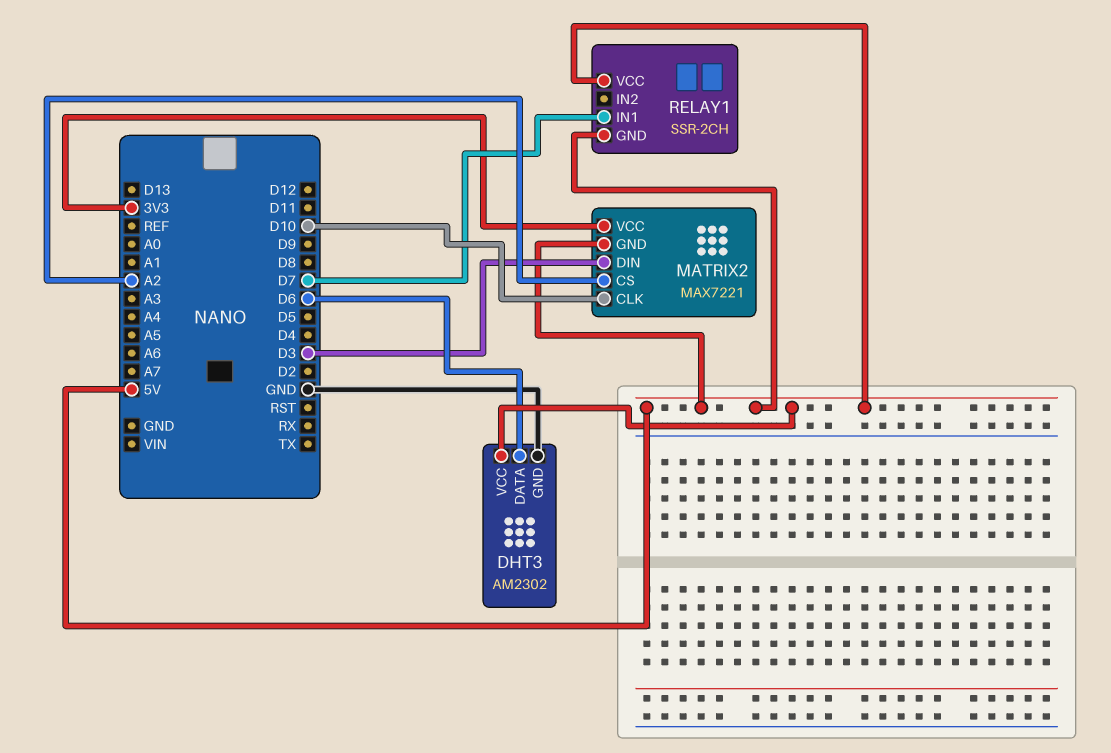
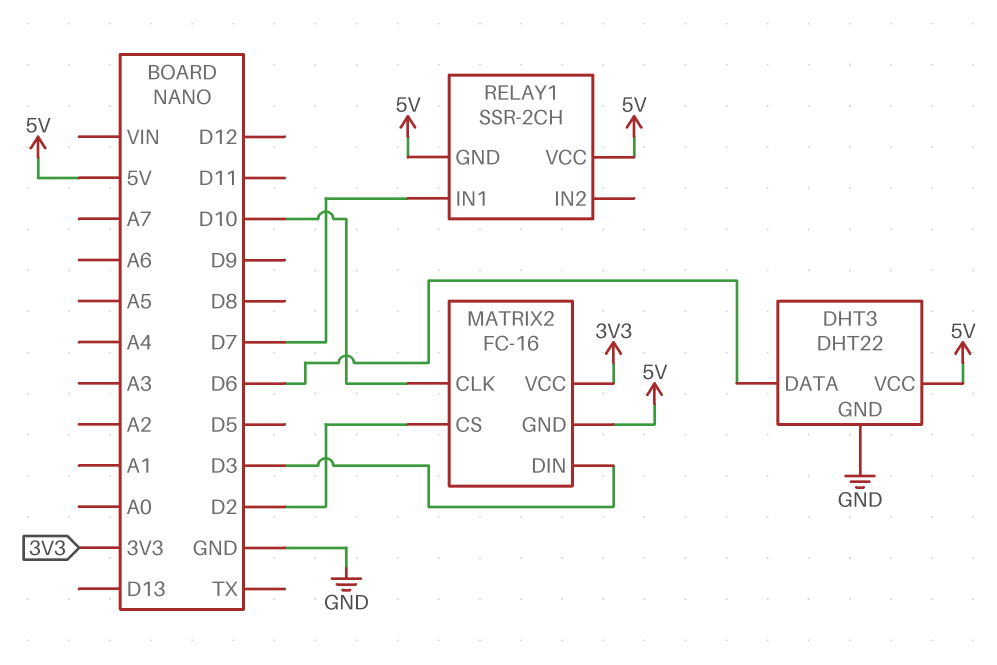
DHT3: AM2302 -> DHT22
MATRIX2: MAX7221 -> FC-16
MATRIX2 pin CS: A2 -> D2

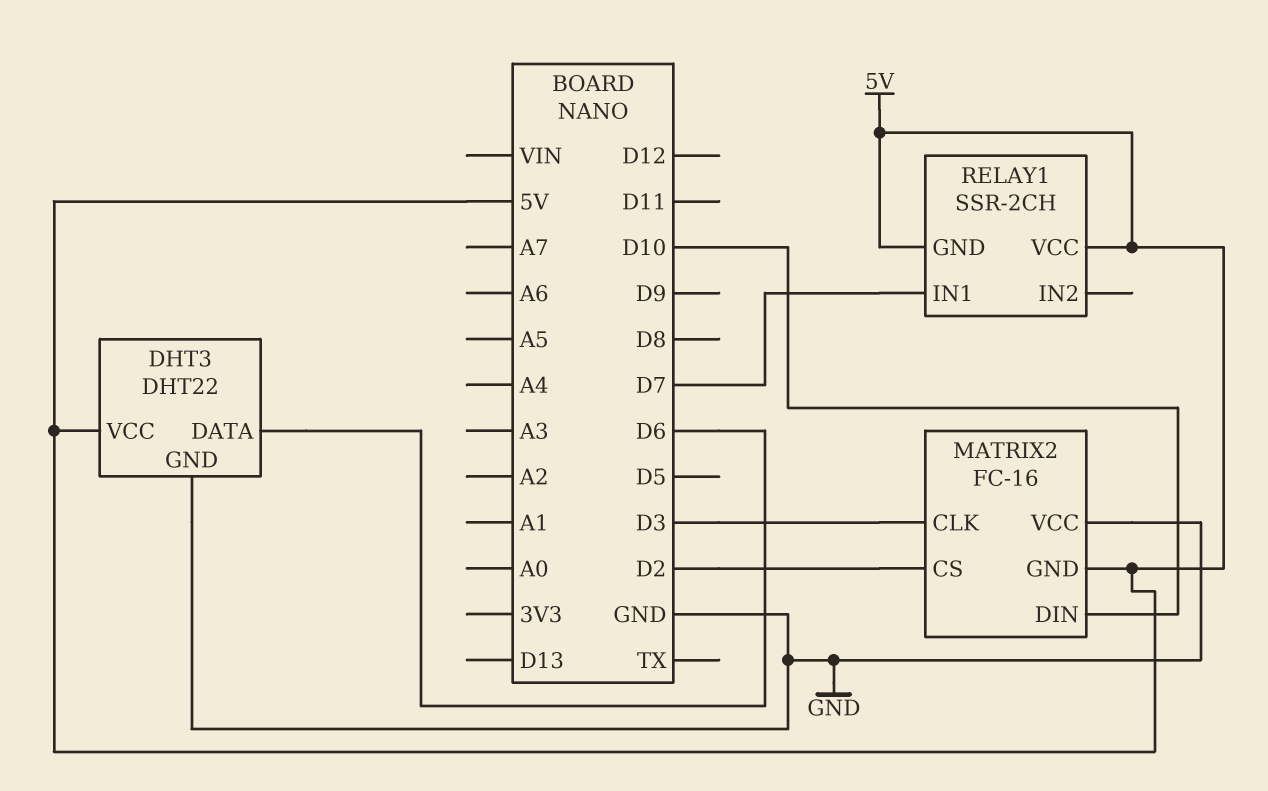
MATRIX2 pin CLK: D10 -> D3
MATRIX2 pin DIN: D3 -> D10
MATRIX2 pin VCC: 3V3 -> GND

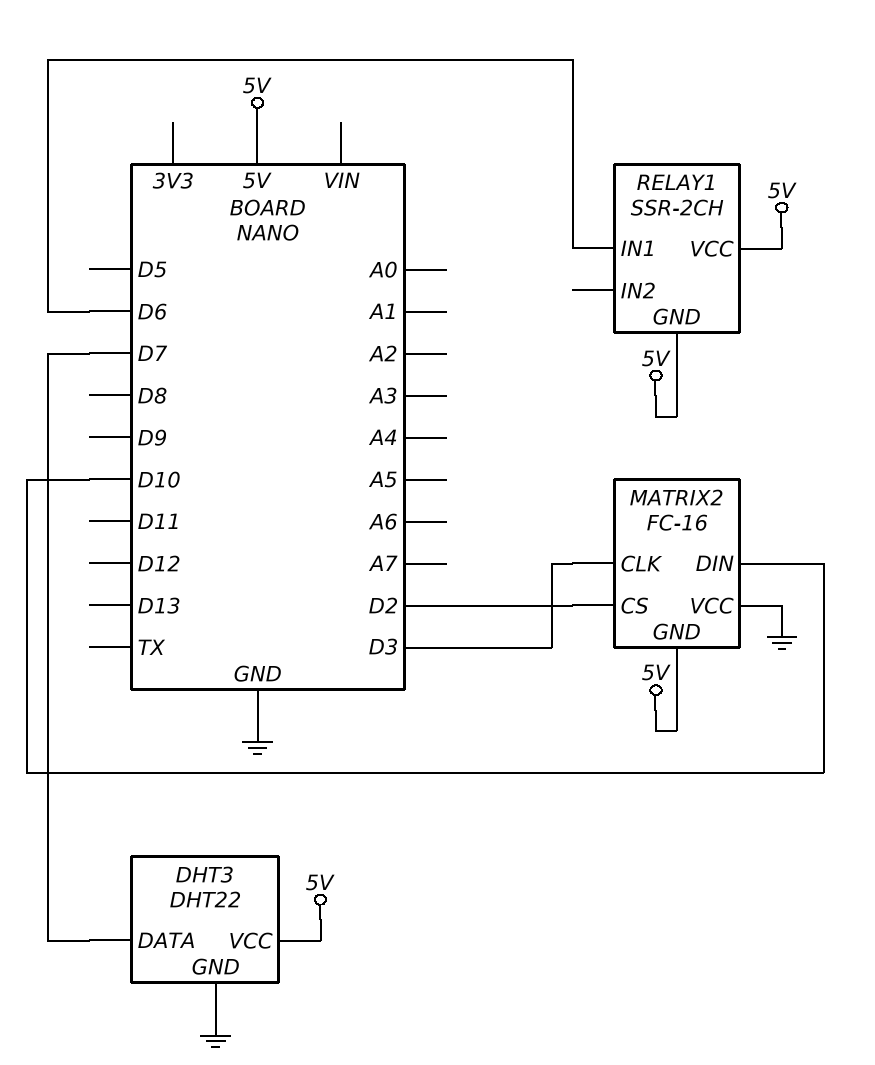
DHT3 pin DATA: D6 -> D7
RELAY1 pin IN1: D7 -> D6

